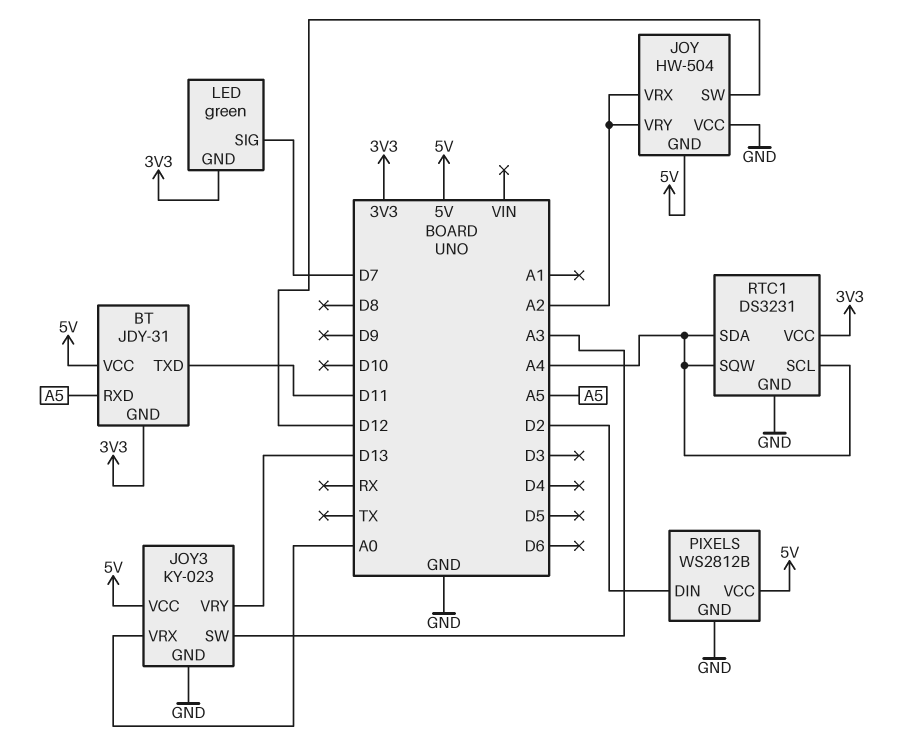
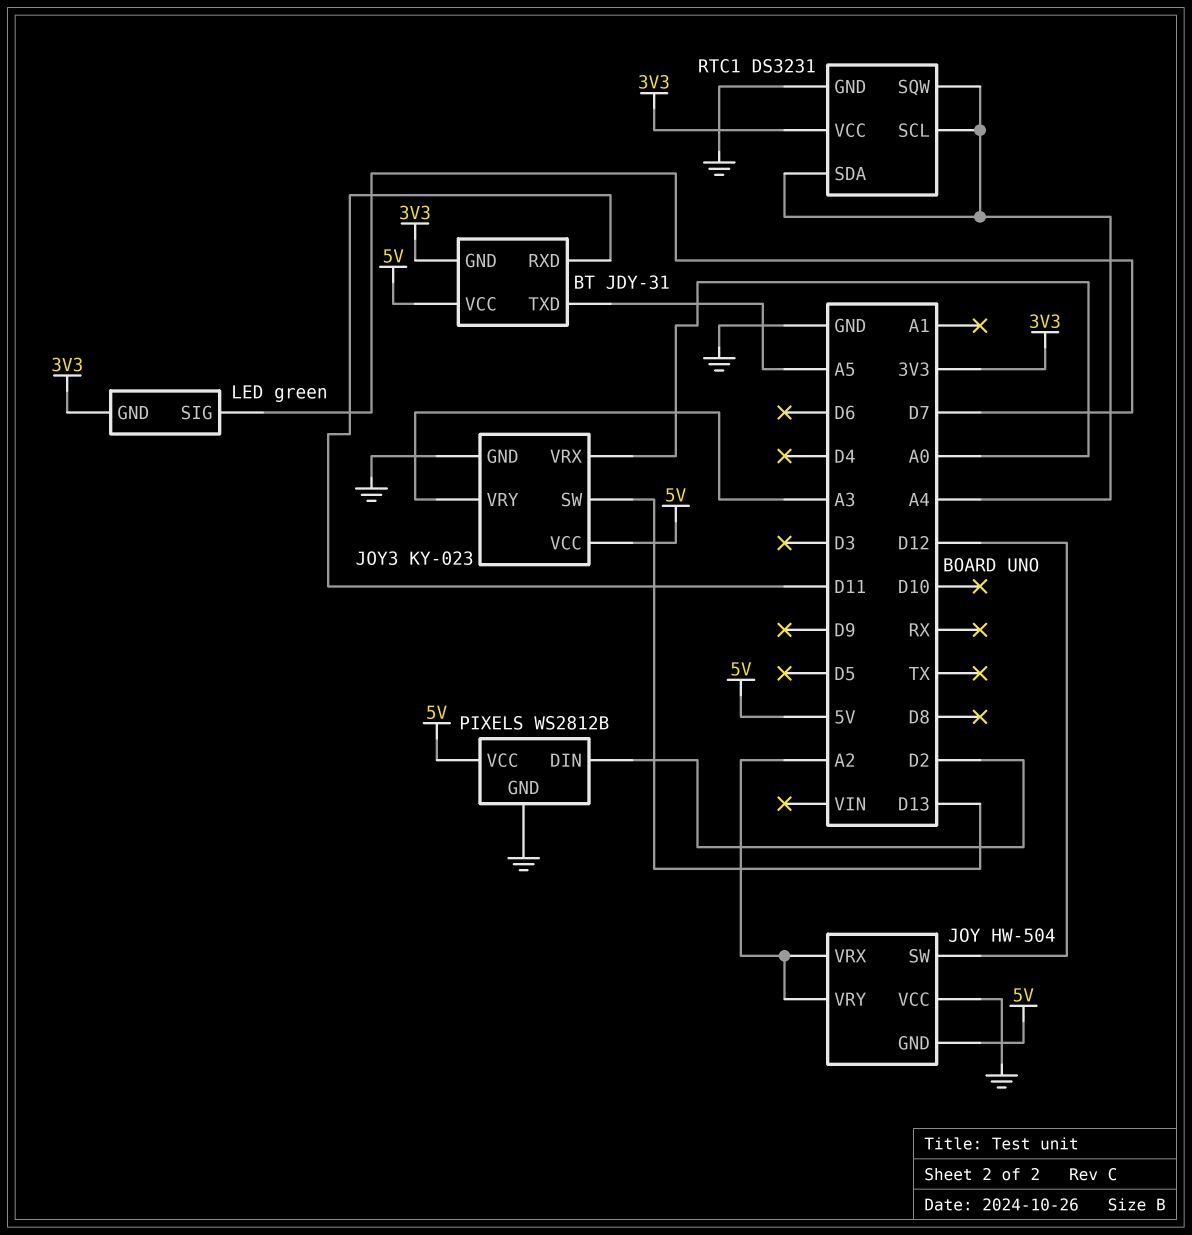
BT pin RXD: A5 -> D11
BT pin TXD: D11 -> A5
JOY3 pin SW: A3 -> D13
JOY3 pin VRY: D13 -> A3

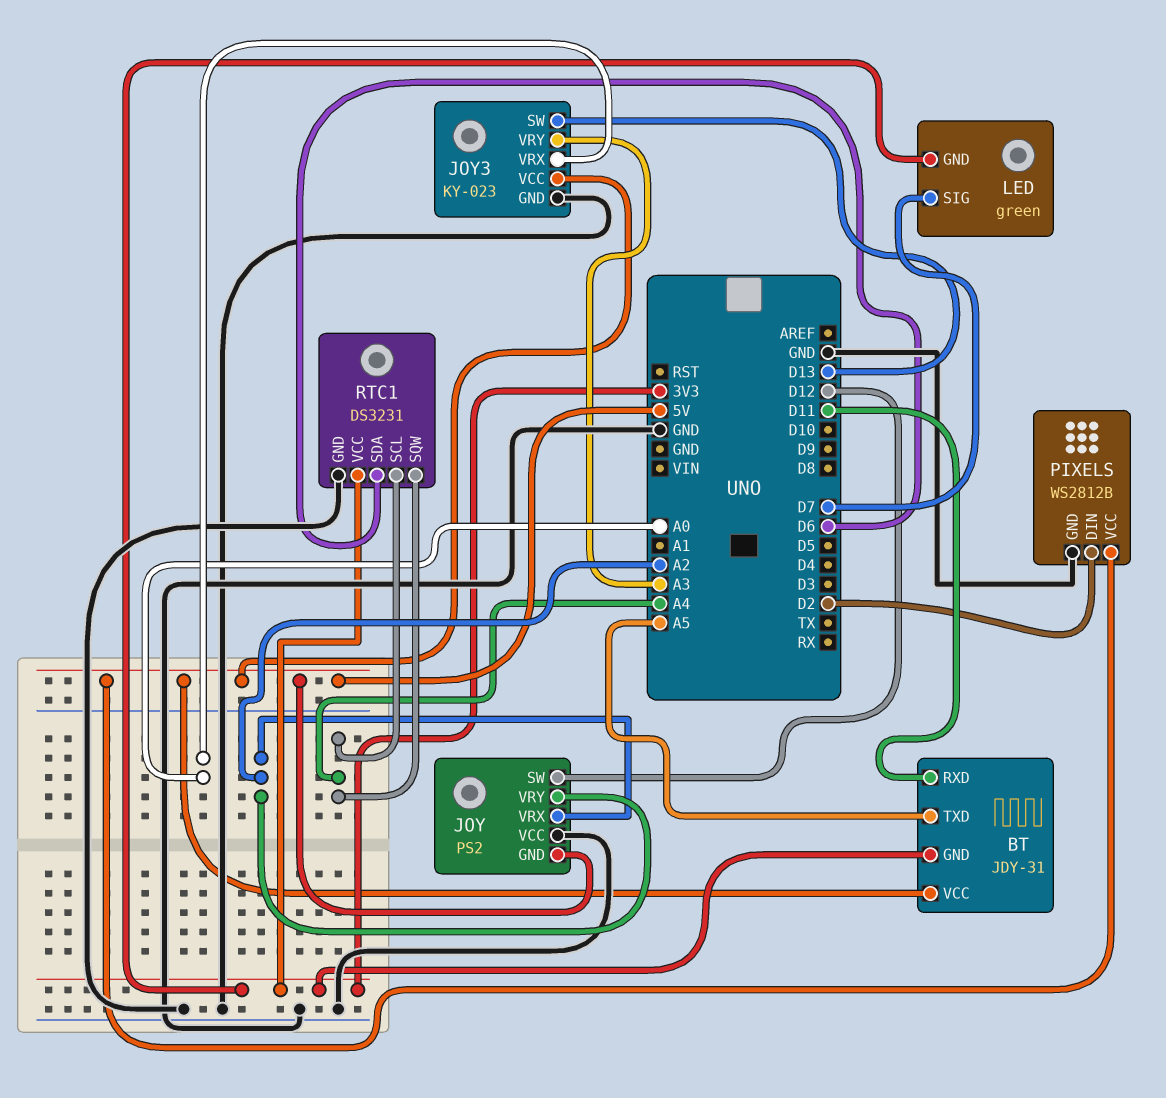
JOY: HW-504 -> PS2
RTC1 pin SDA: A4 -> D6

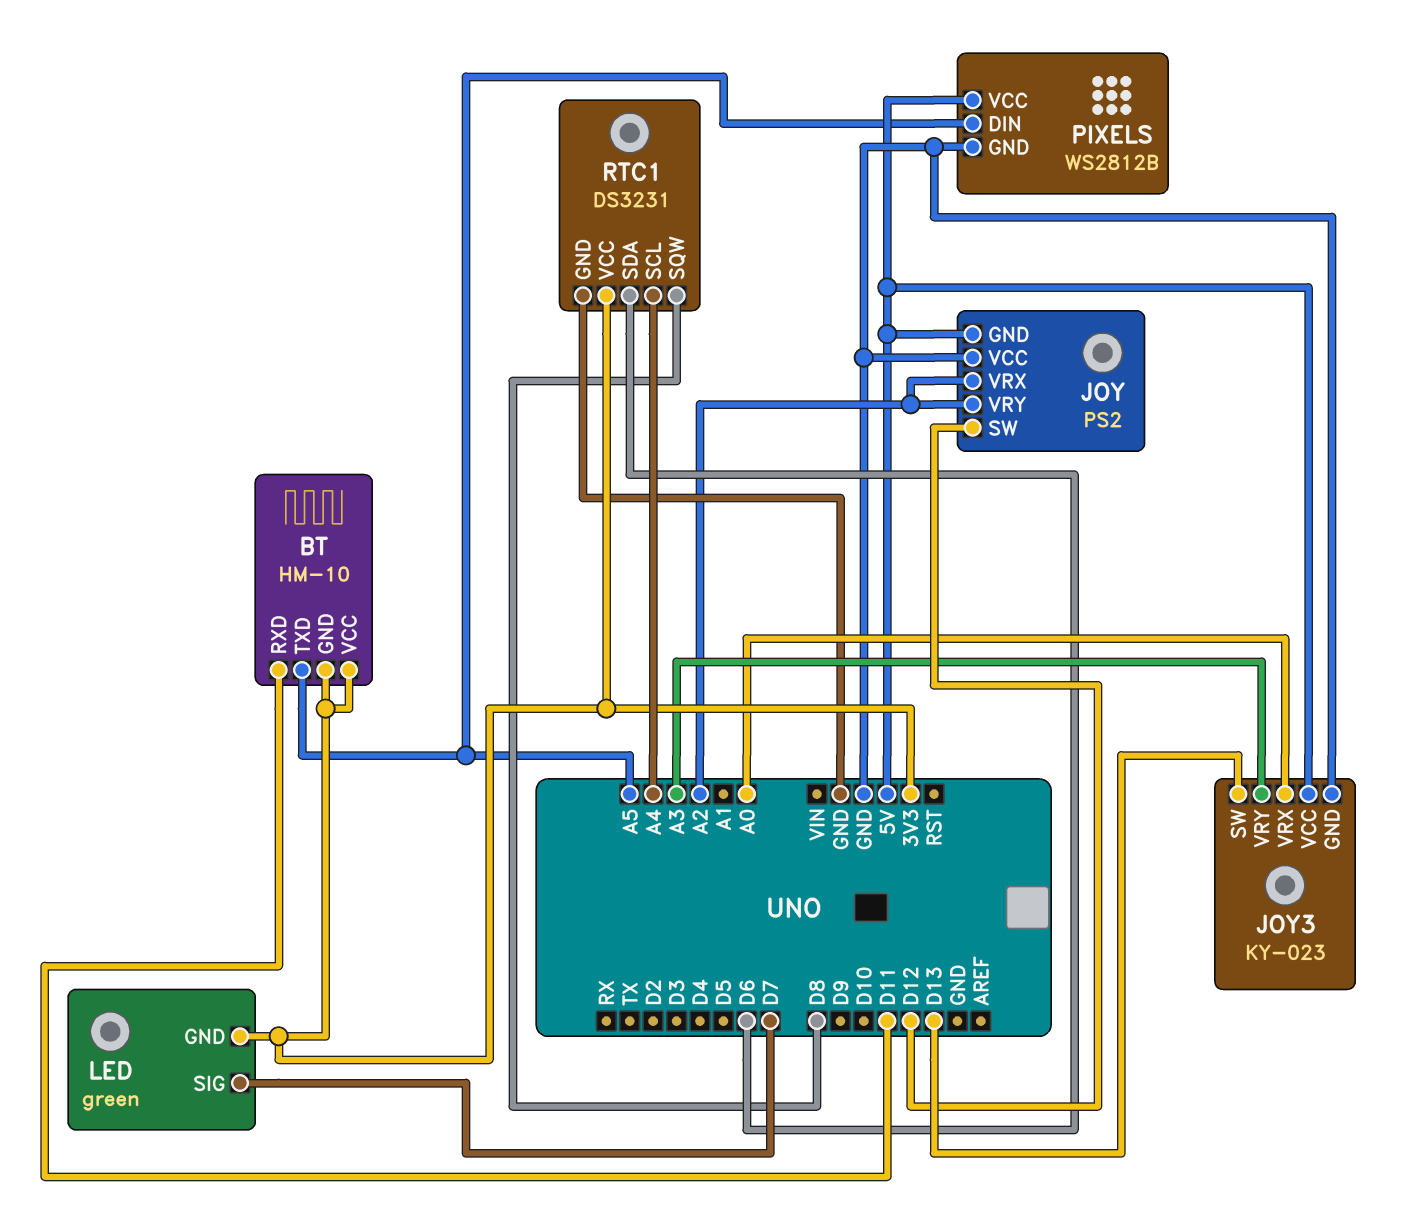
BT: JDY-31 -> HM-10
BT pin VCC: 5V -> 3V3
PIXELS pin DIN: D2 -> A5
RTC1 pin SQW: A4 -> D8

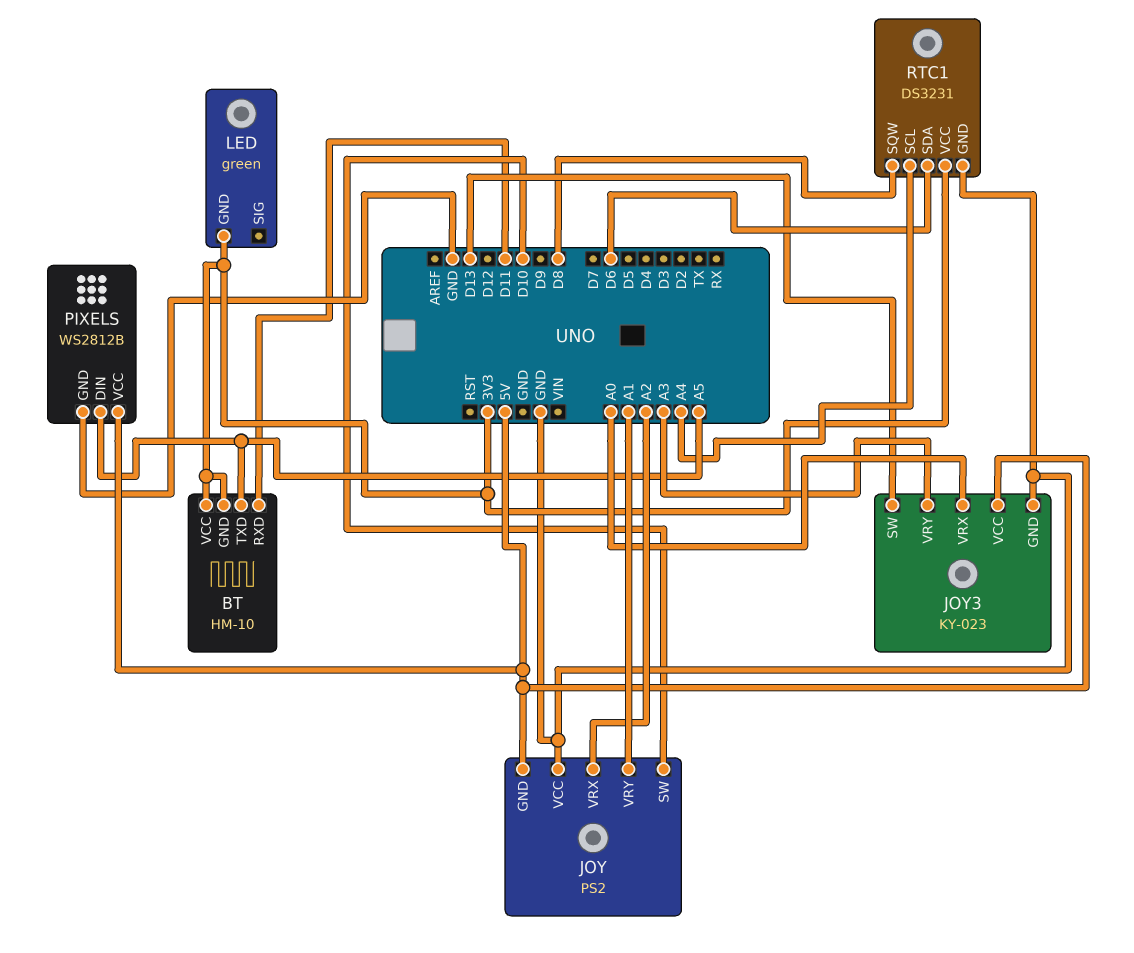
JOY pin SW: D12 -> D10
JOY pin VRY: A2 -> A1
LED pin SIG: D7 -> none

